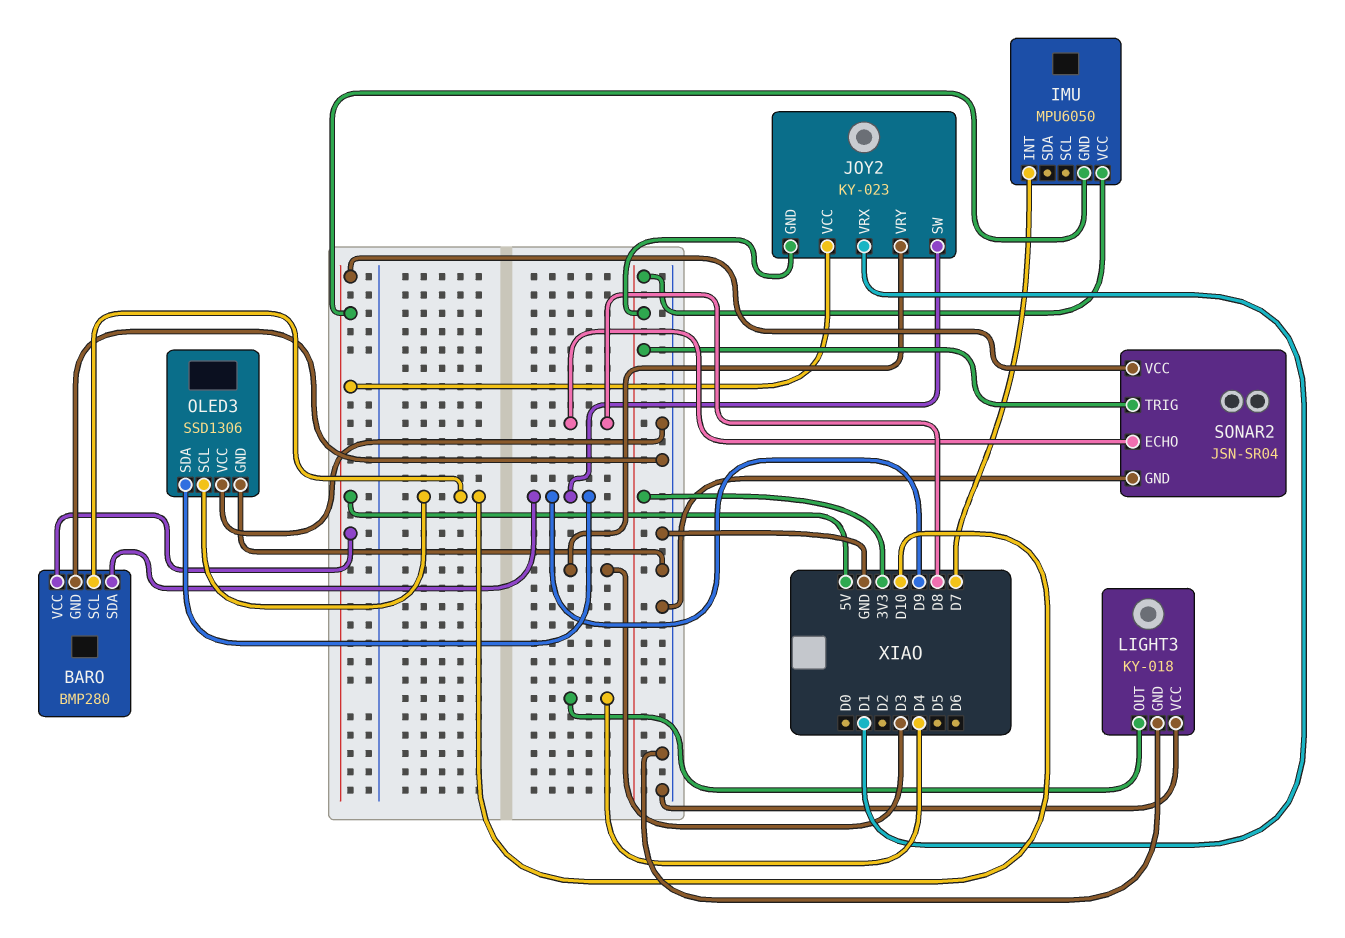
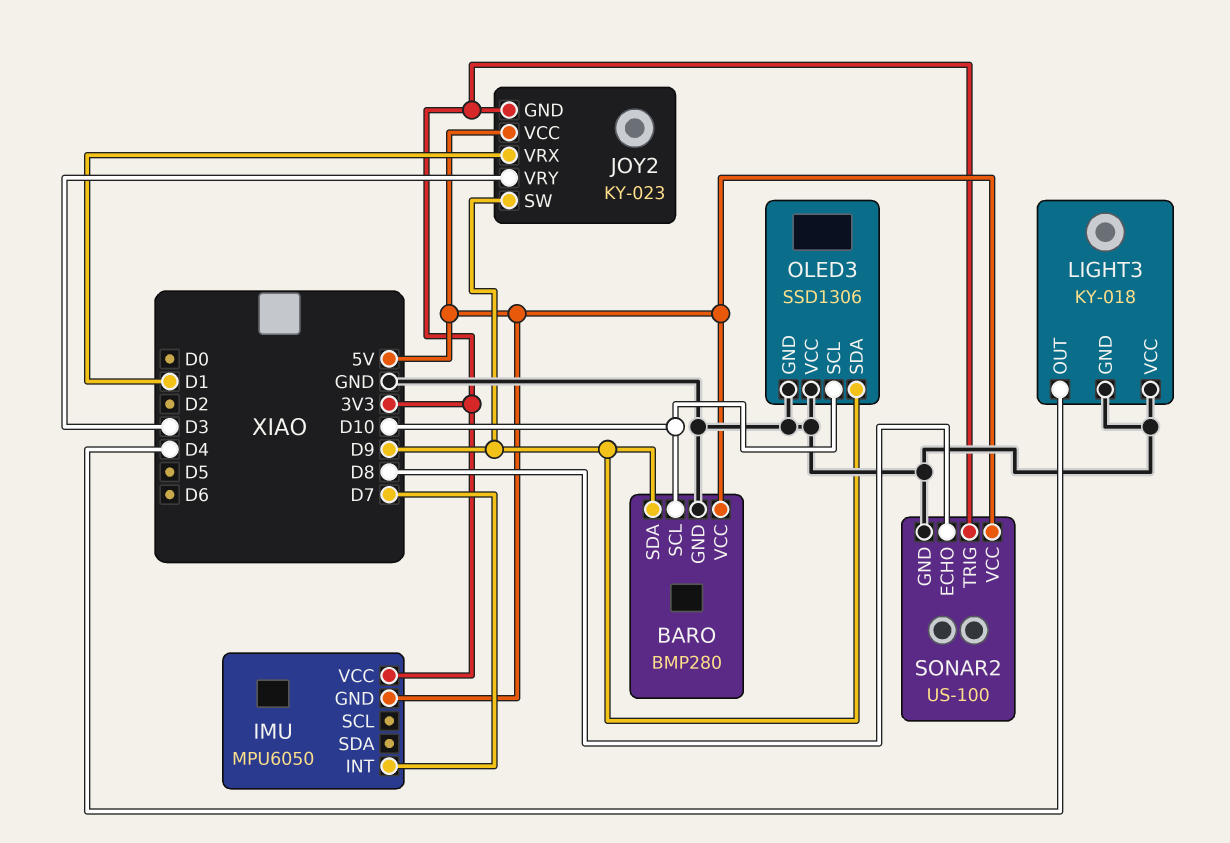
SONAR2: JSN-SR04 -> US-100

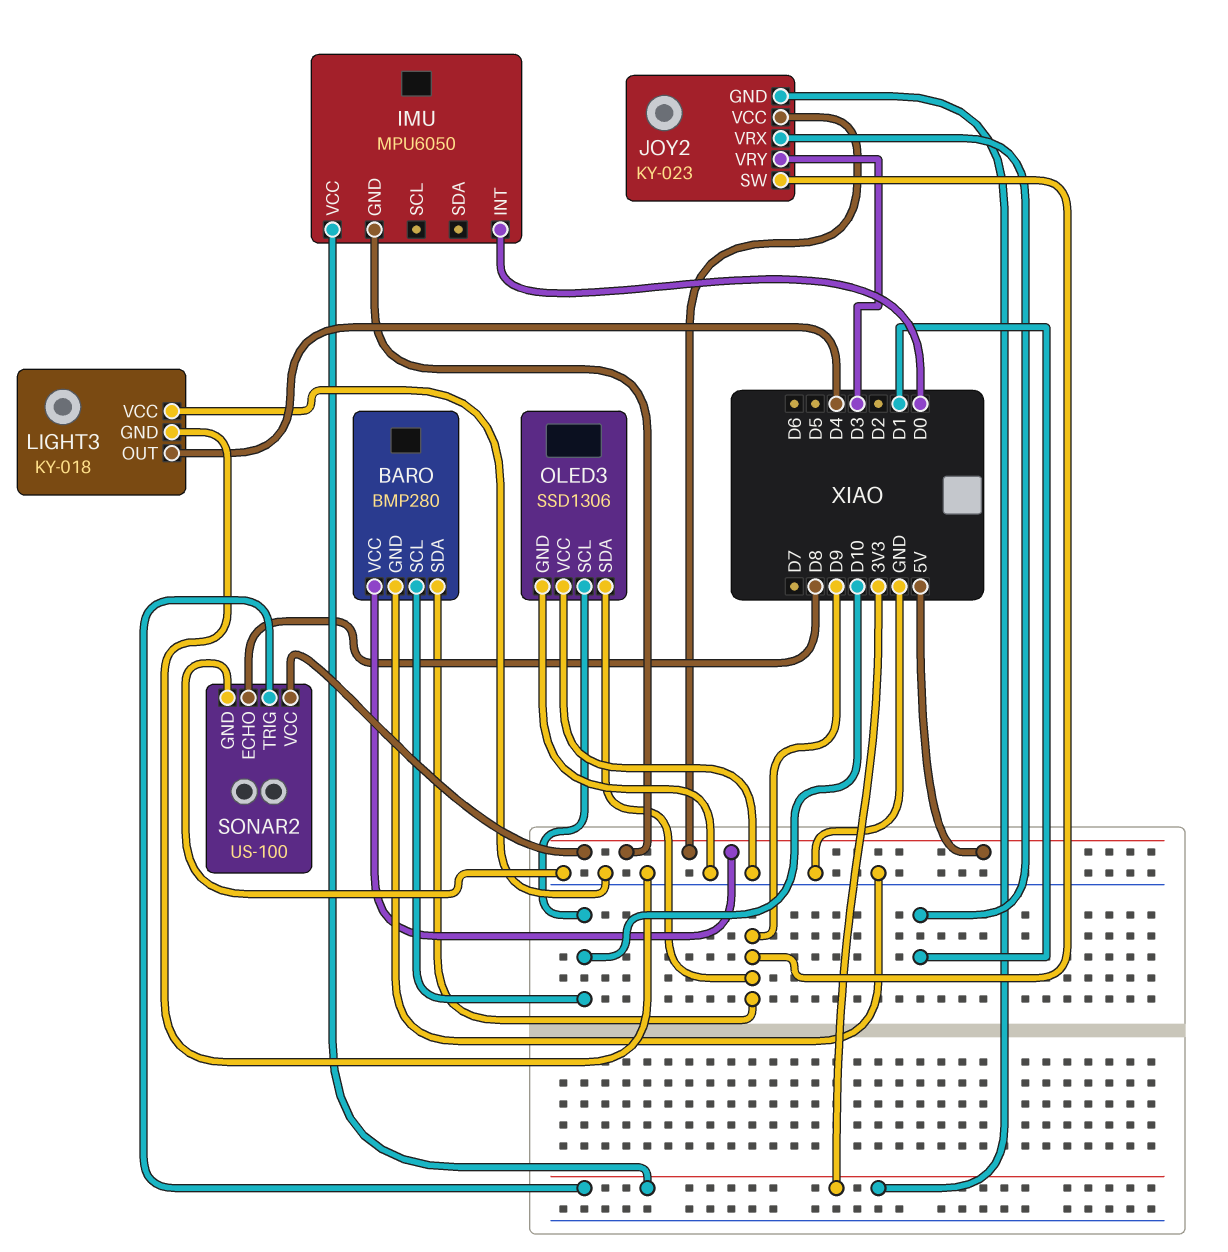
IMU pin INT: D7 -> D0

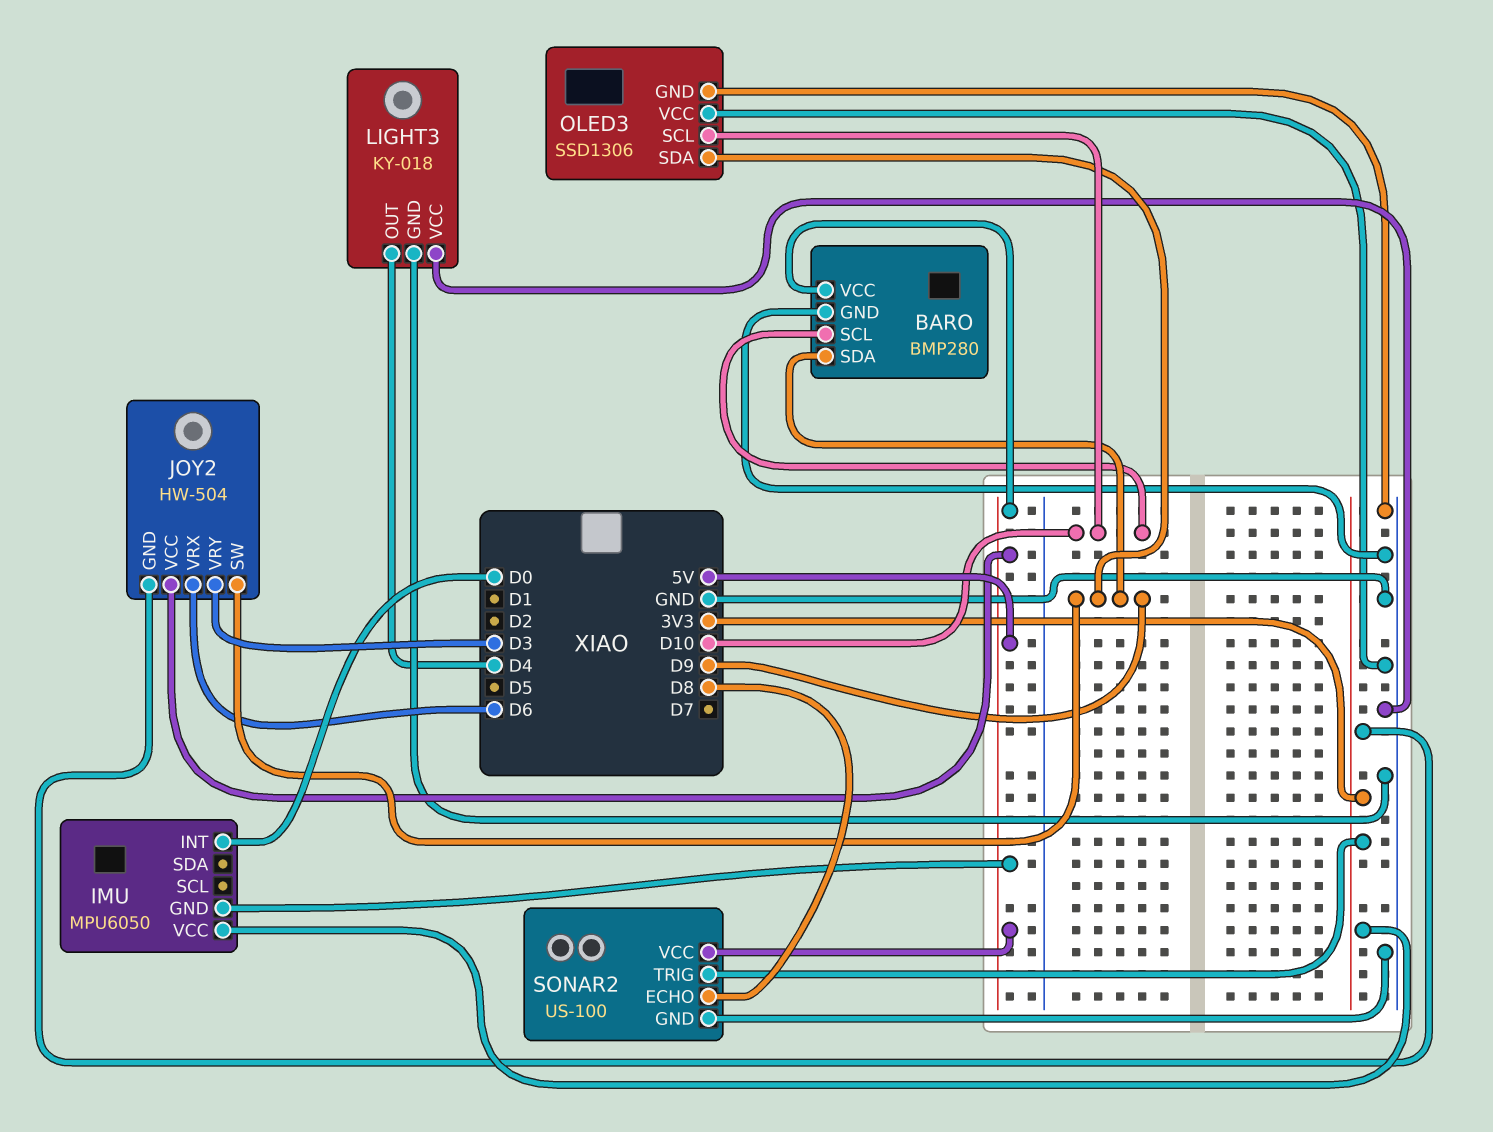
JOY2: KY-023 -> HW-504
JOY2 pin VRX: D1 -> D6

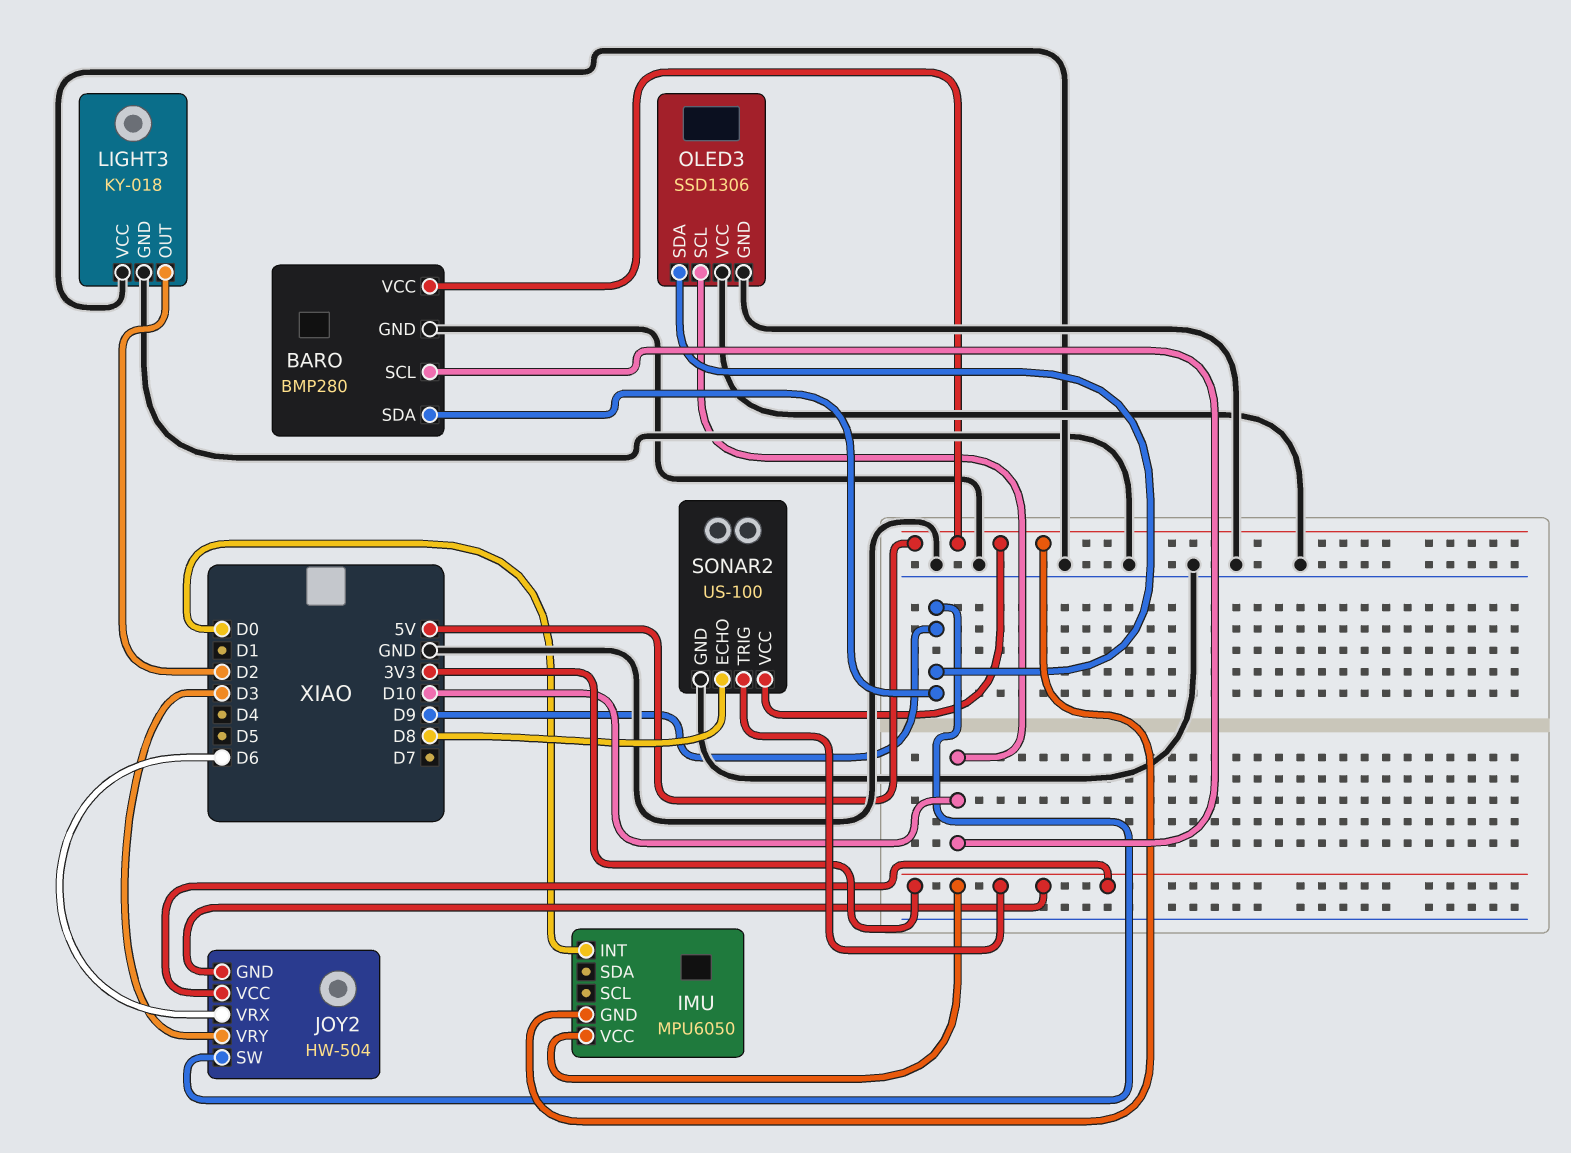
JOY2 pin VCC: 5V -> 3V3
LIGHT3 pin OUT: D4 -> D2

